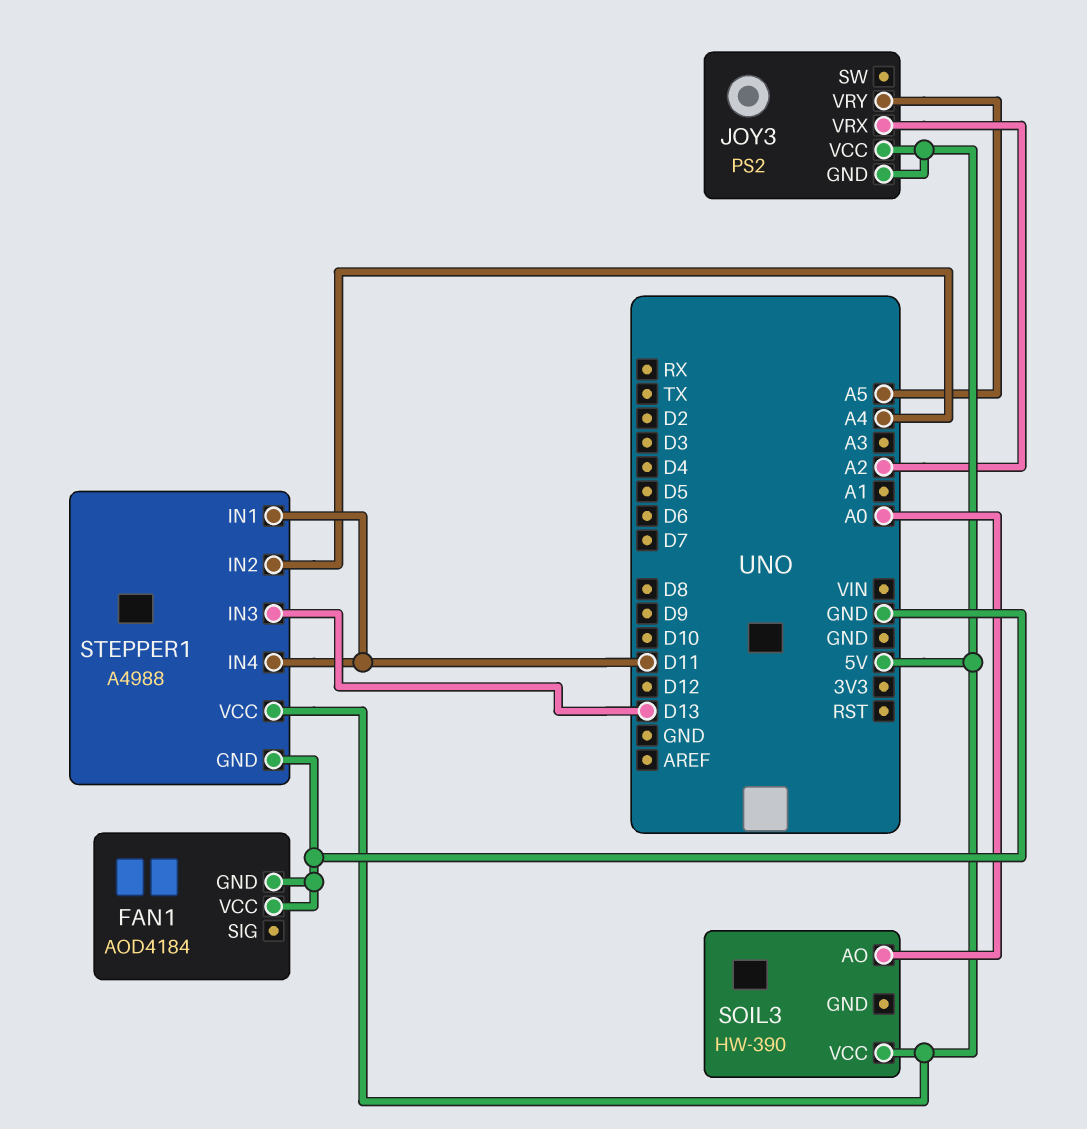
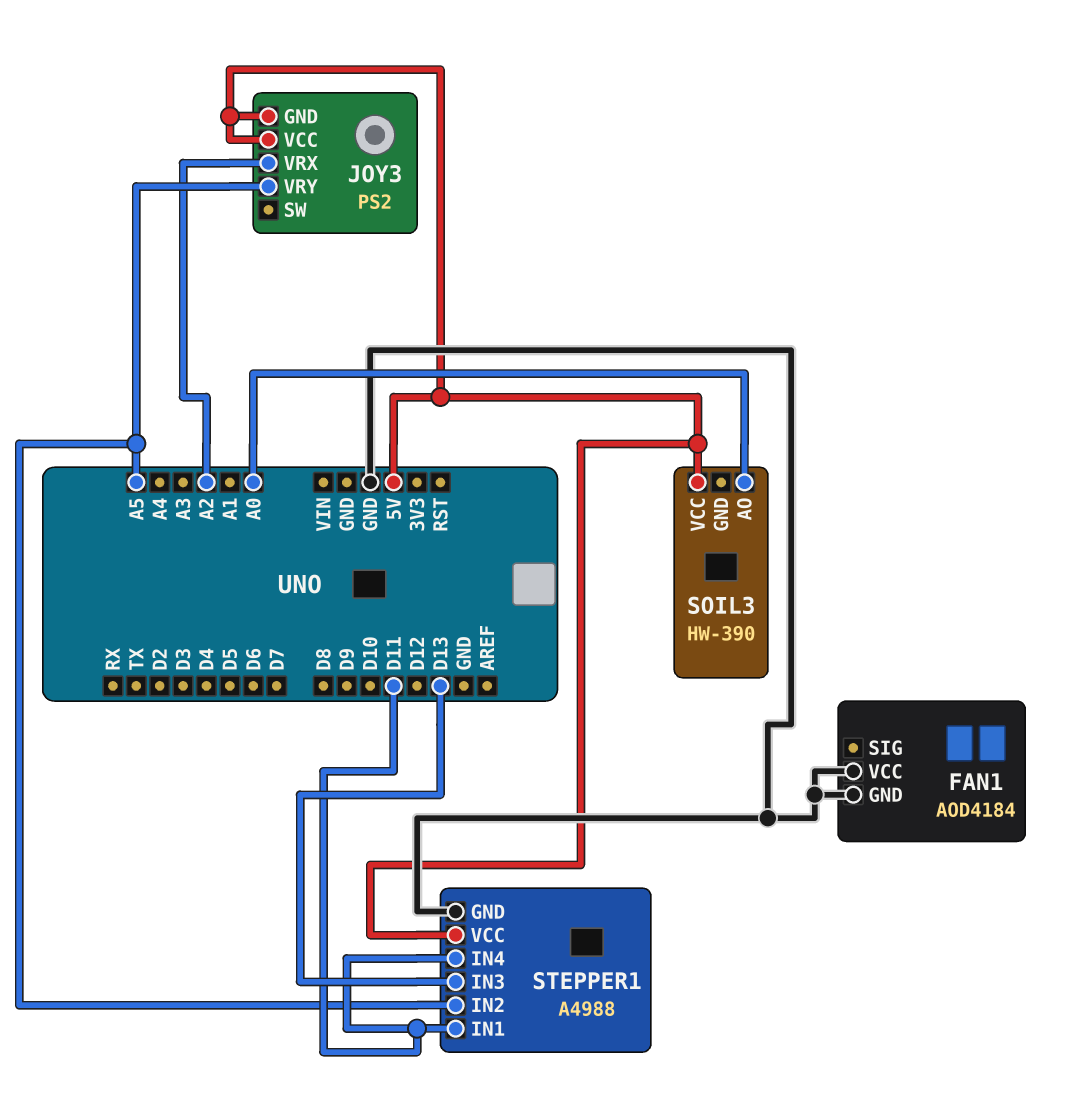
STEPPER1 pin IN2: A4 -> A5

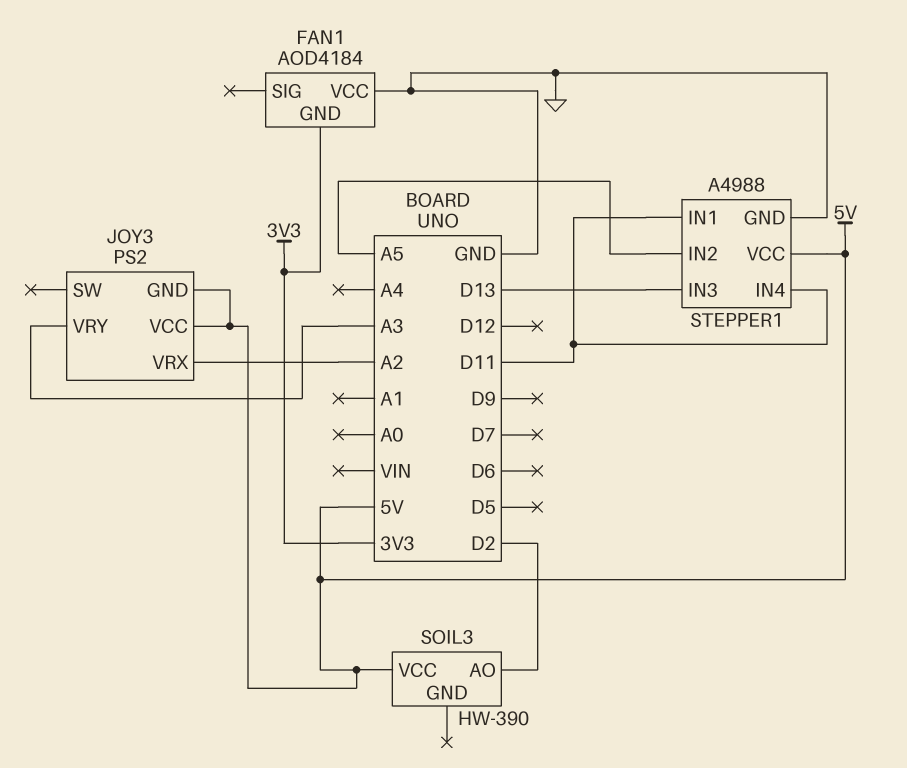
FAN1 pin GND: GND -> 3V3
JOY3 pin VRY: A5 -> A3
SOIL3 pin AO: A0 -> D2

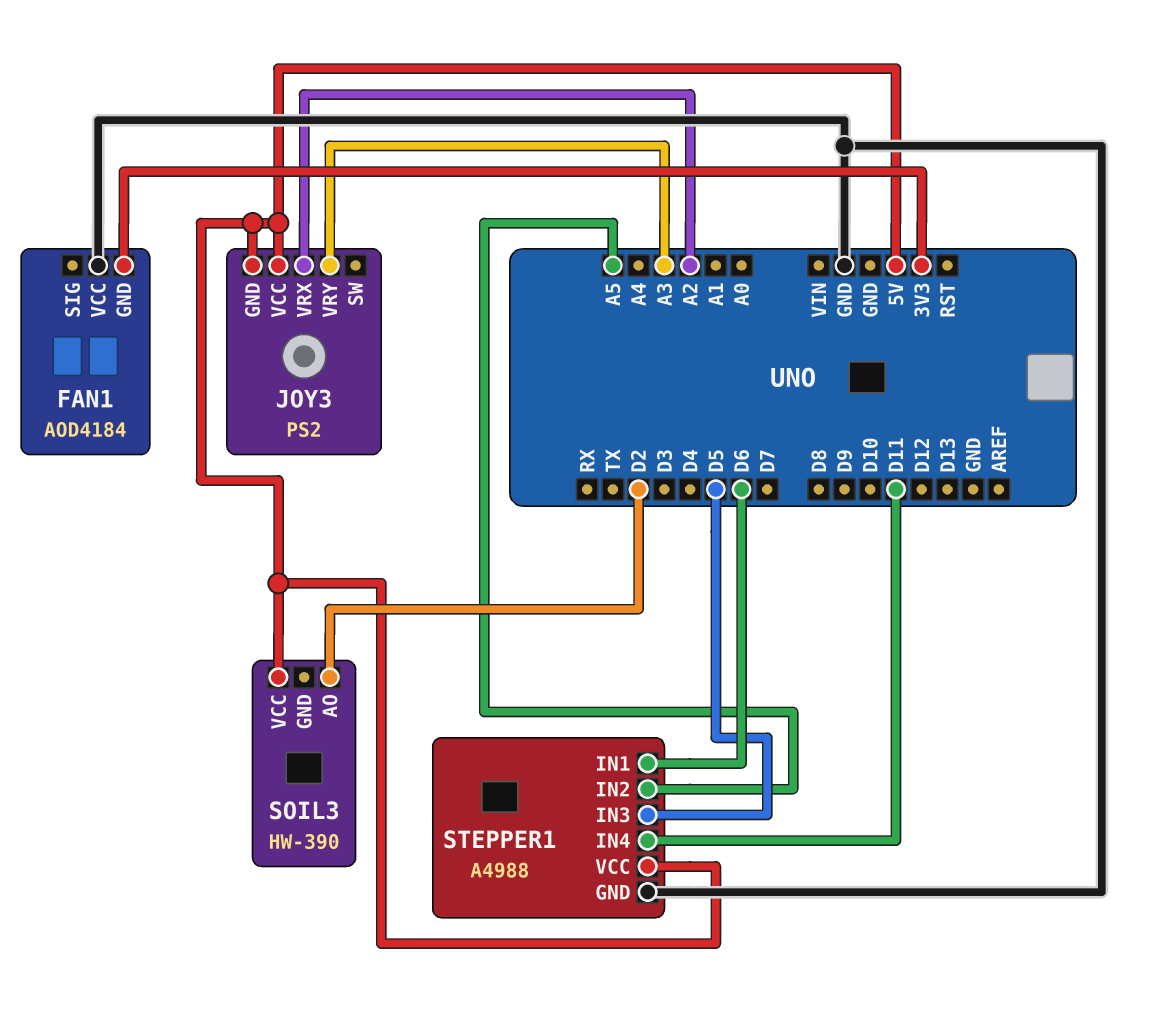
STEPPER1 pin IN1: D11 -> D6
STEPPER1 pin IN3: D13 -> D5

